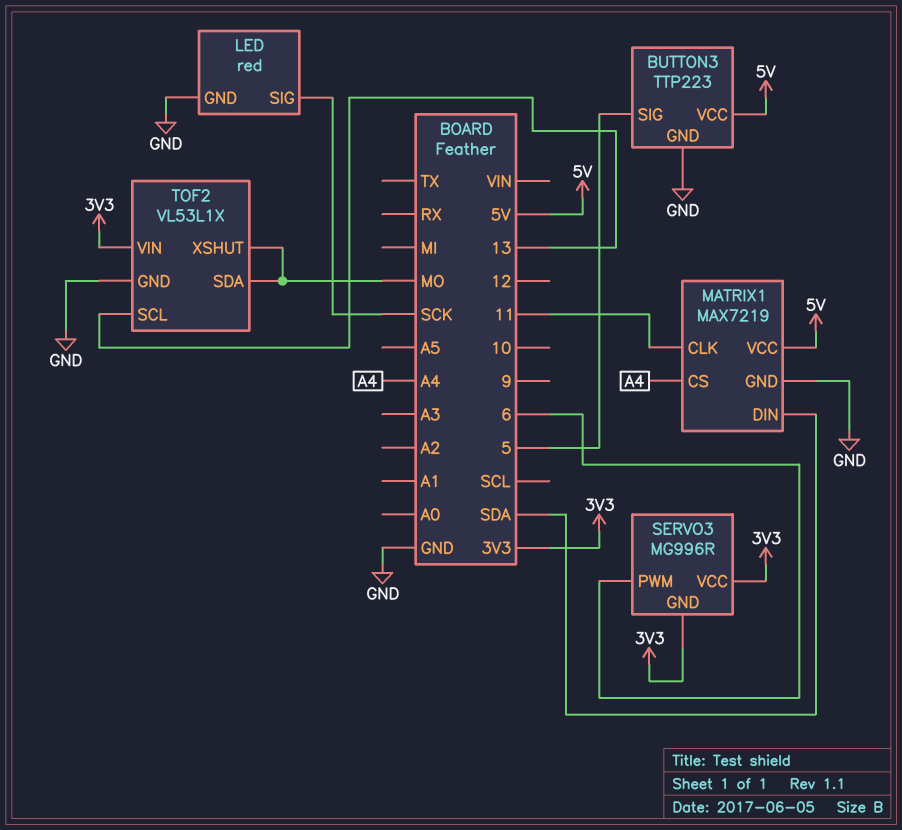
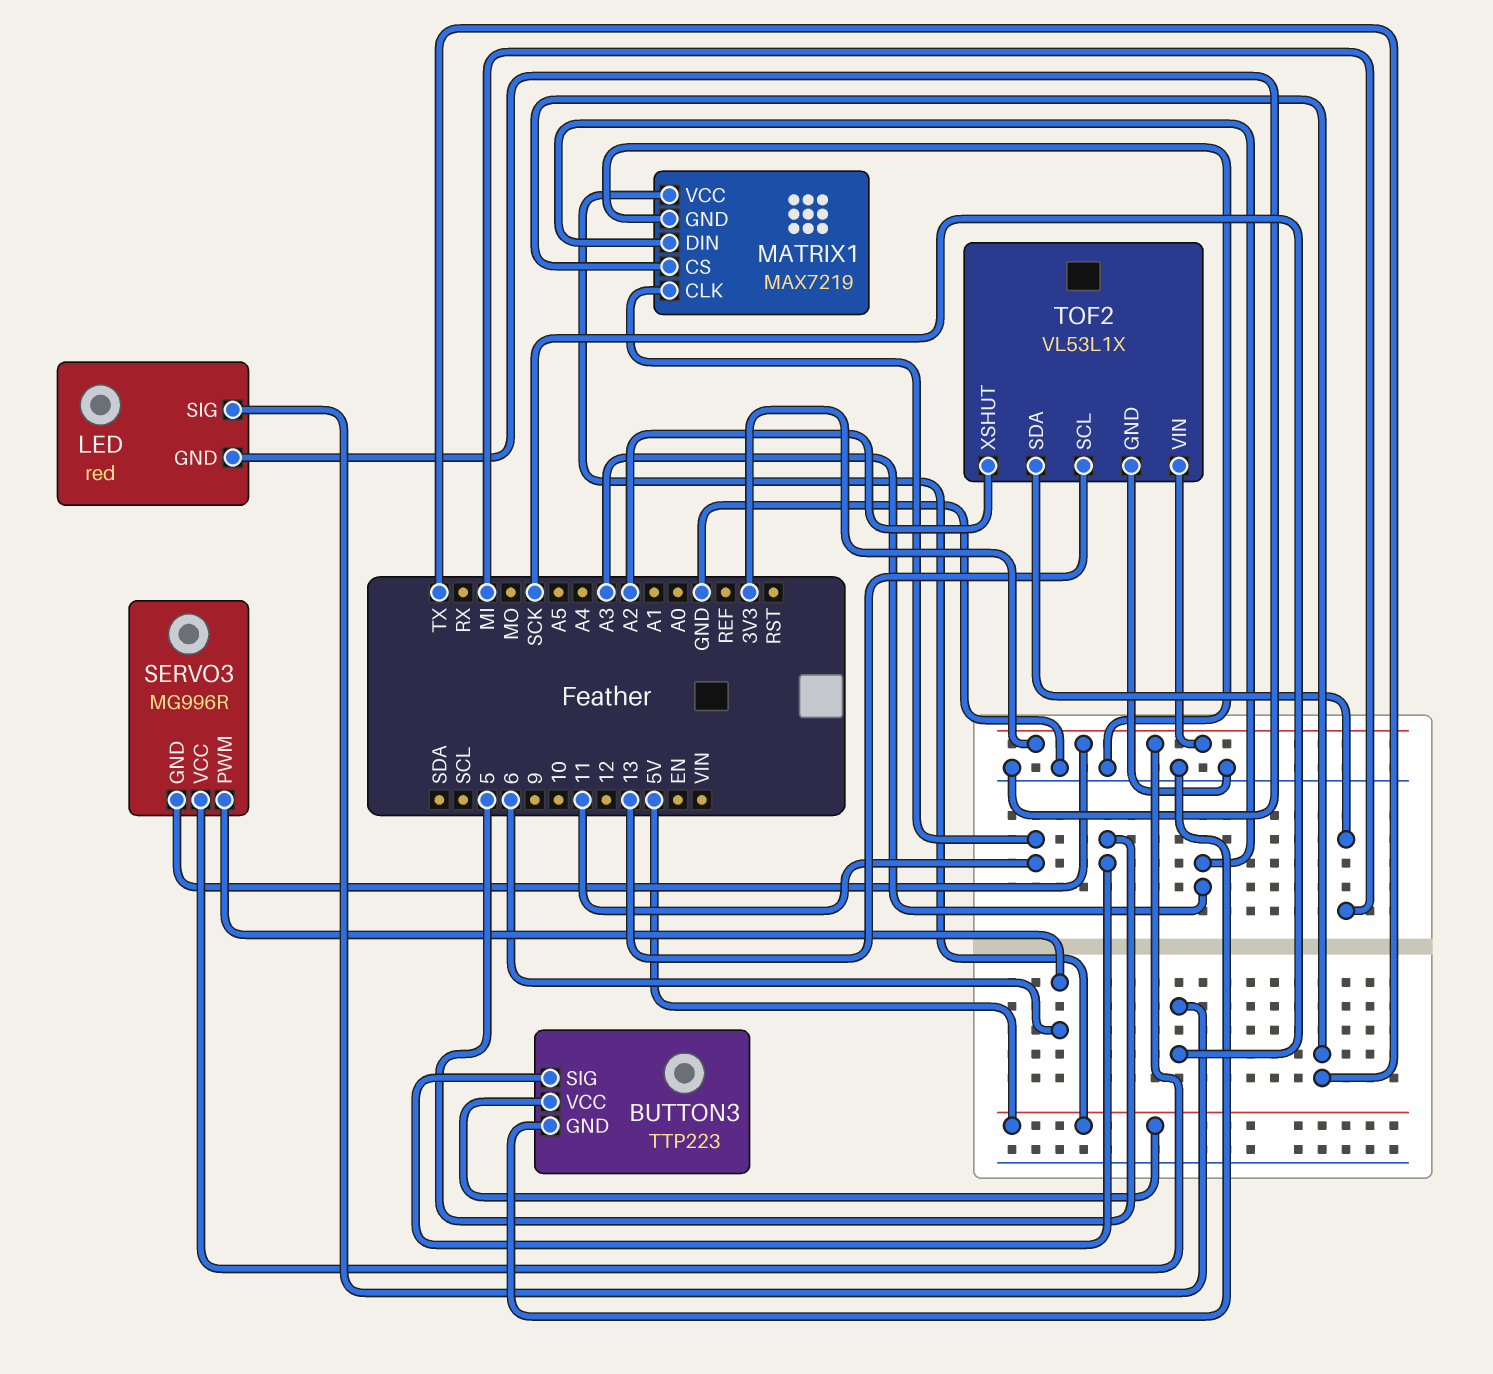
MATRIX1 pin CS: A4 -> TX
MATRIX1 pin DIN: SDA -> A3
TOF2 pin SDA: MO -> MI
TOF2 pin XSHUT: MO -> A2

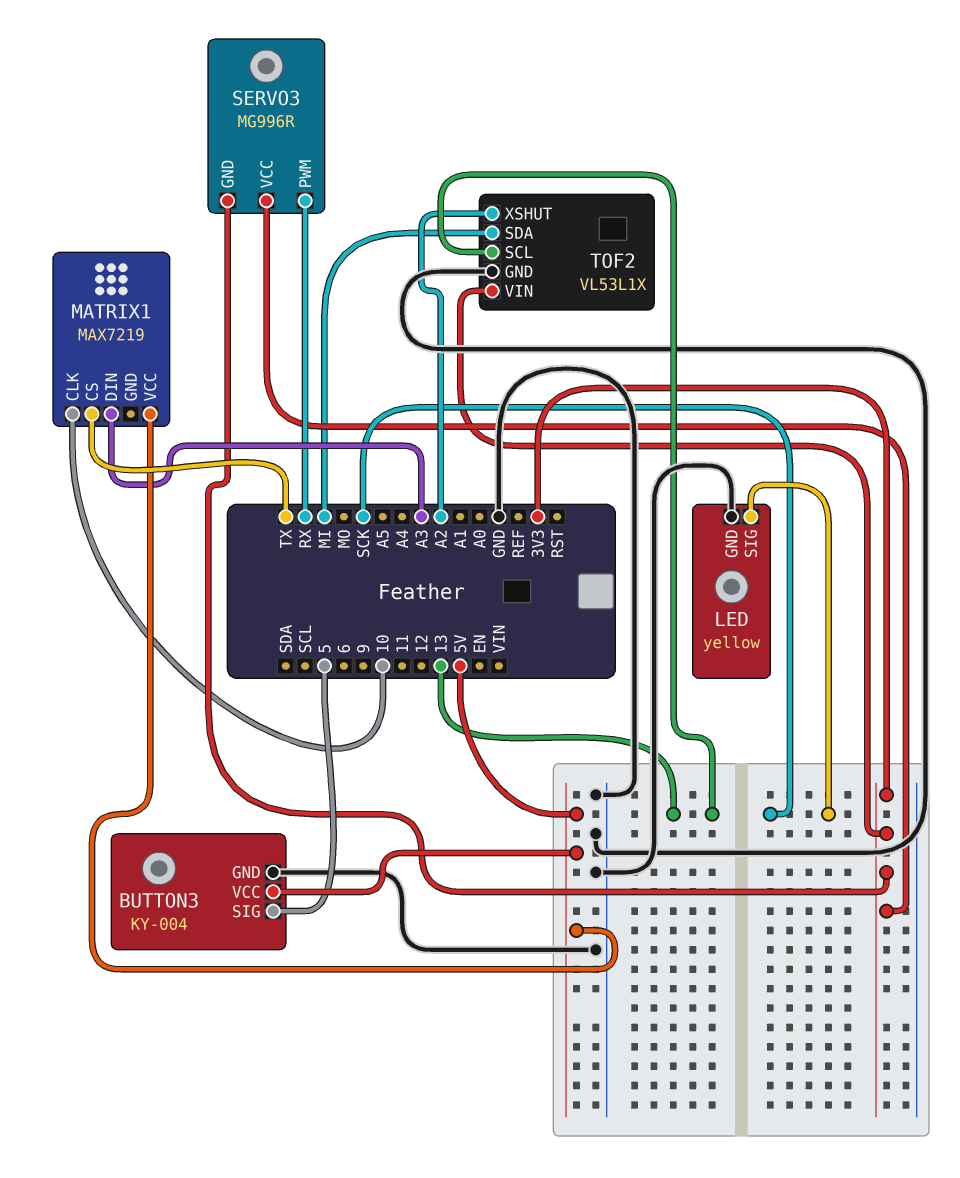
BUTTON3: TTP223 -> KY-004
LED: red -> yellow
MATRIX1 pin CLK: 11 -> 10
MATRIX1 pin GND: GND -> none
SERVO3 pin PWM: 6 -> RX

